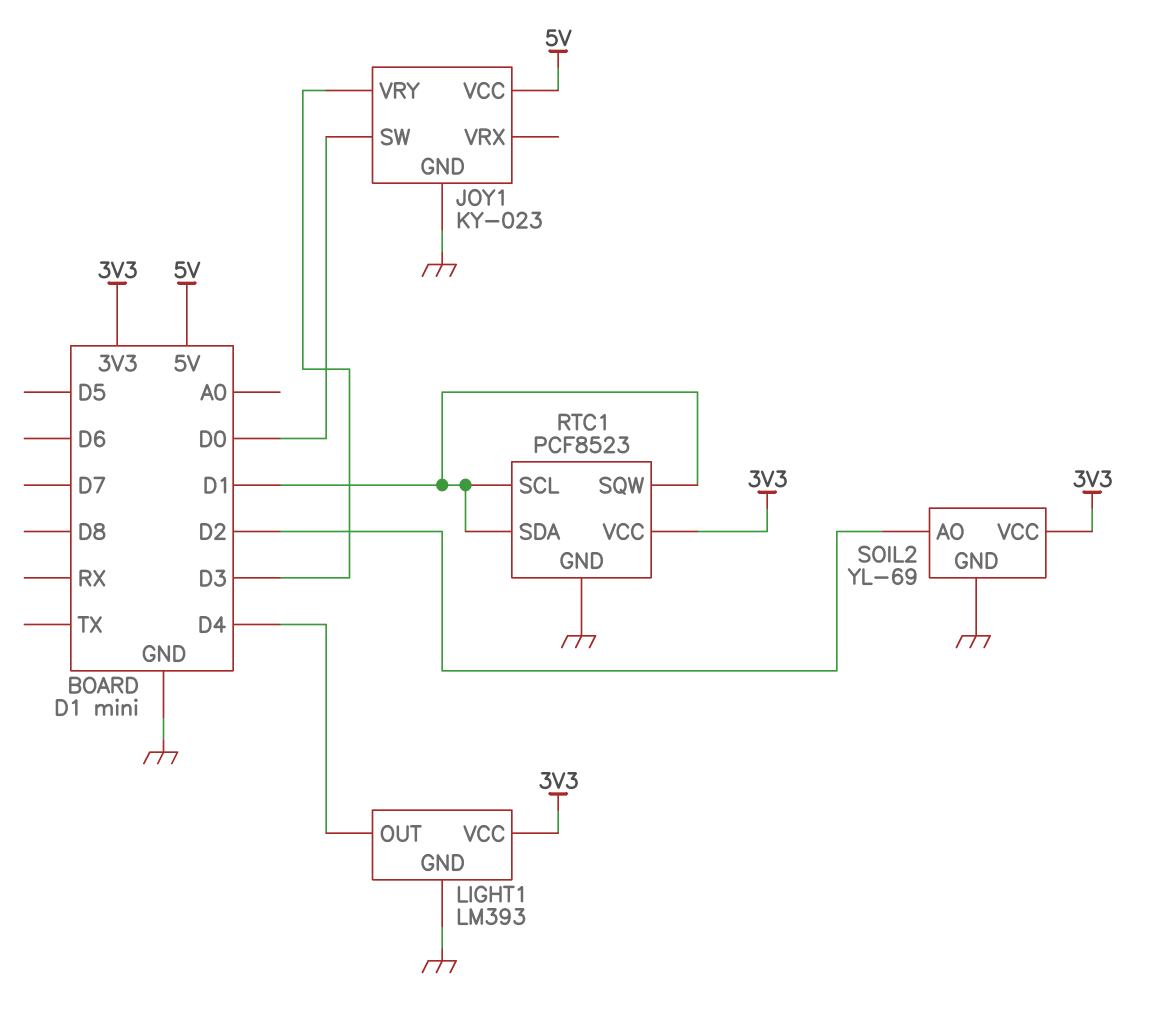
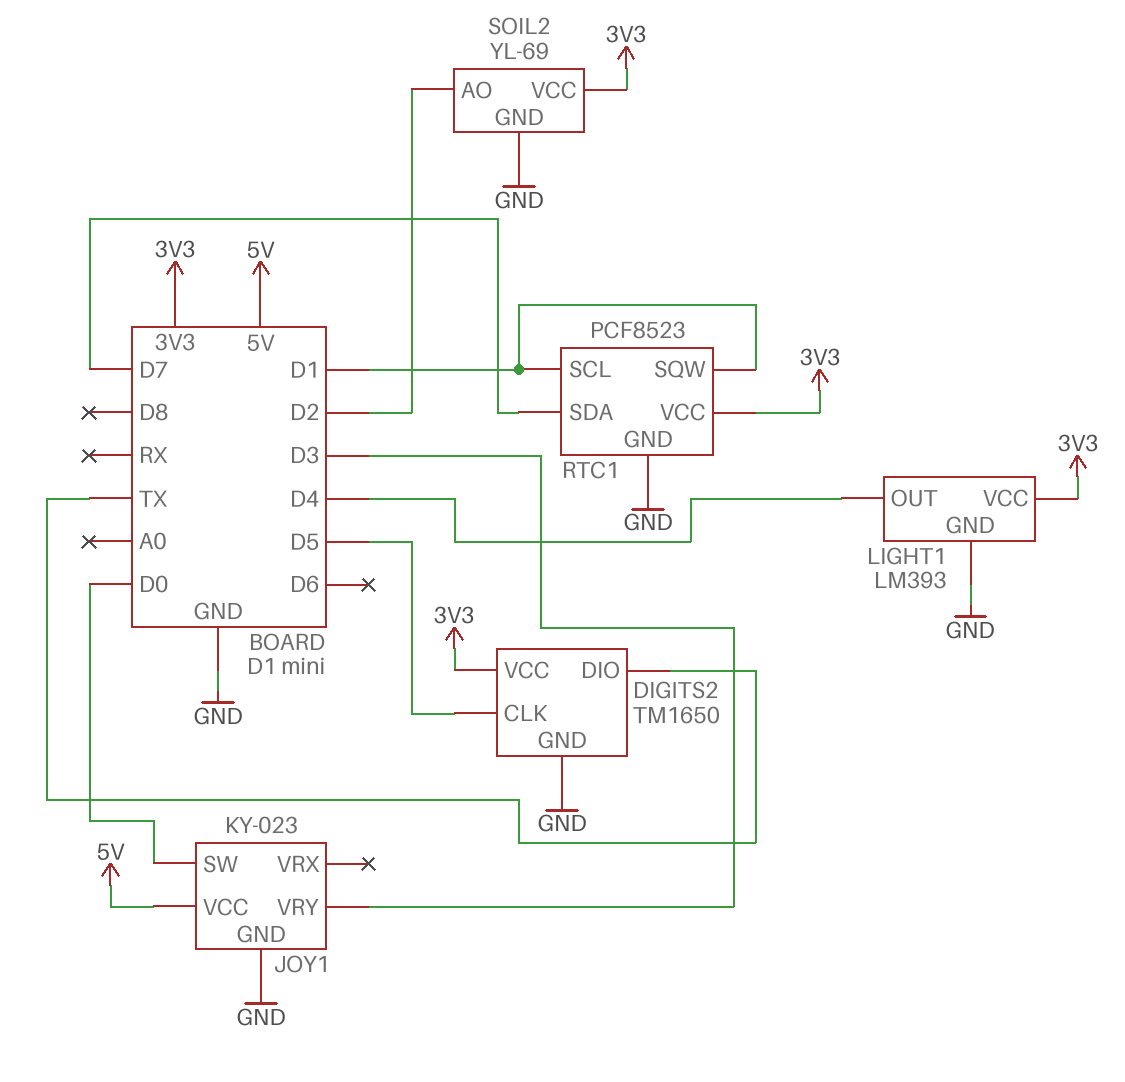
DIGITS2: none -> TM1650
DIGITS2 pin CLK: none -> D5
DIGITS2 pin DIO: none -> TX
DIGITS2 pin GND: none -> GND
DIGITS2 pin VCC: none -> 3V3
RTC1 pin SDA: D1 -> D7

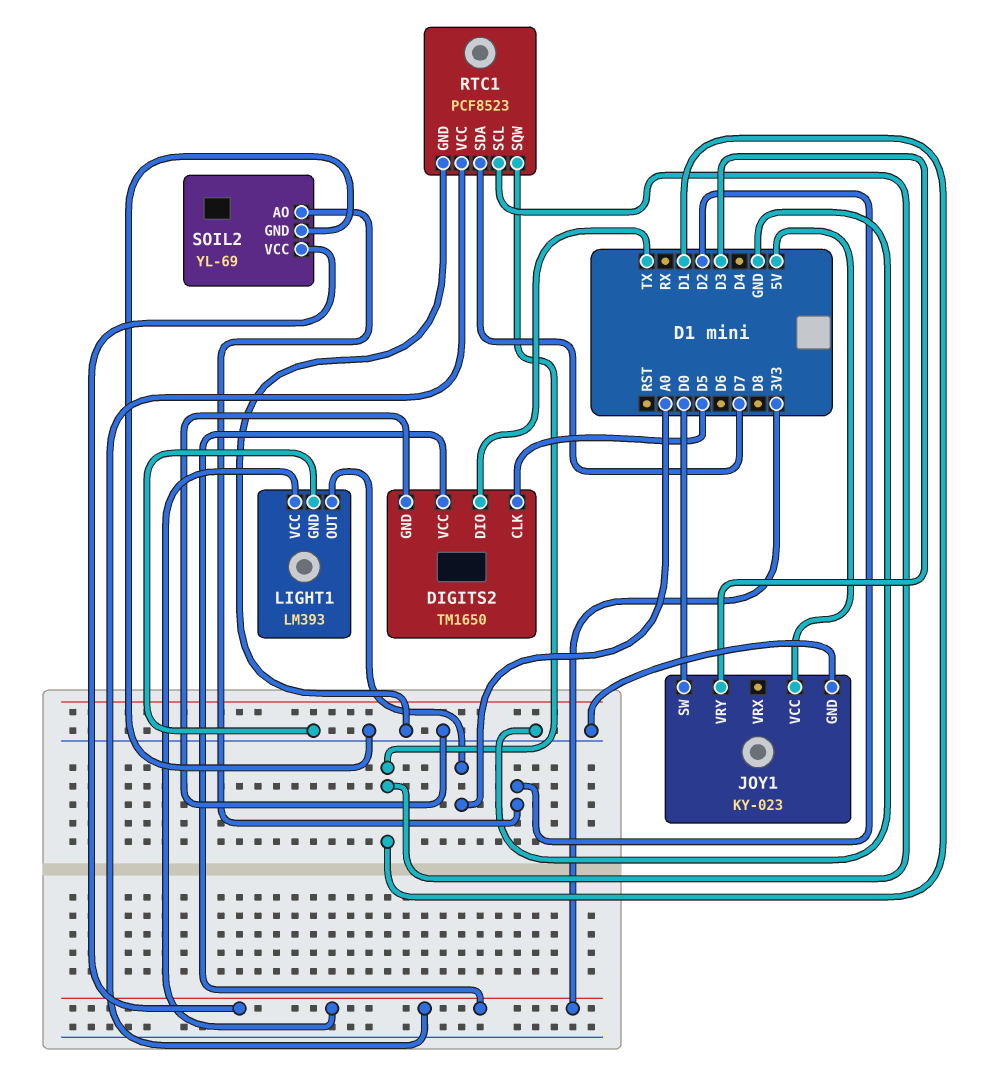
LIGHT1 pin OUT: D4 -> A0

